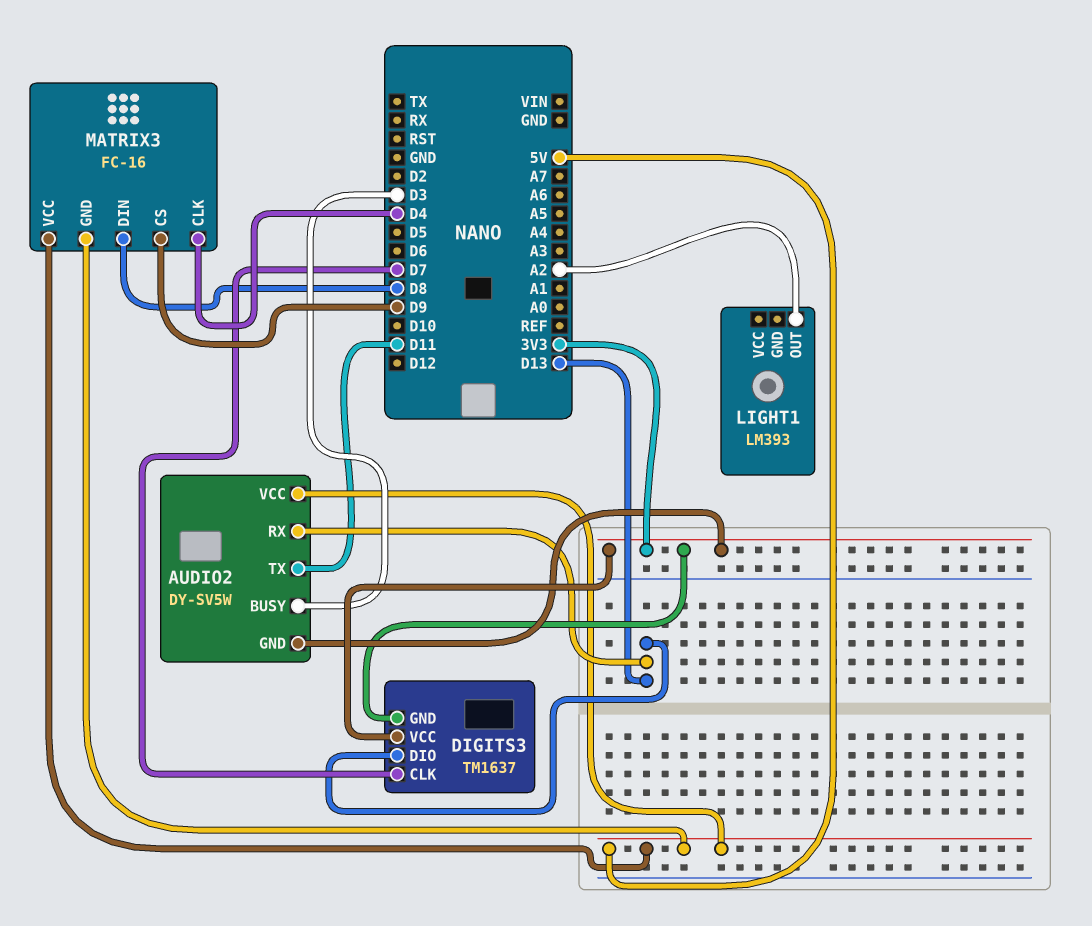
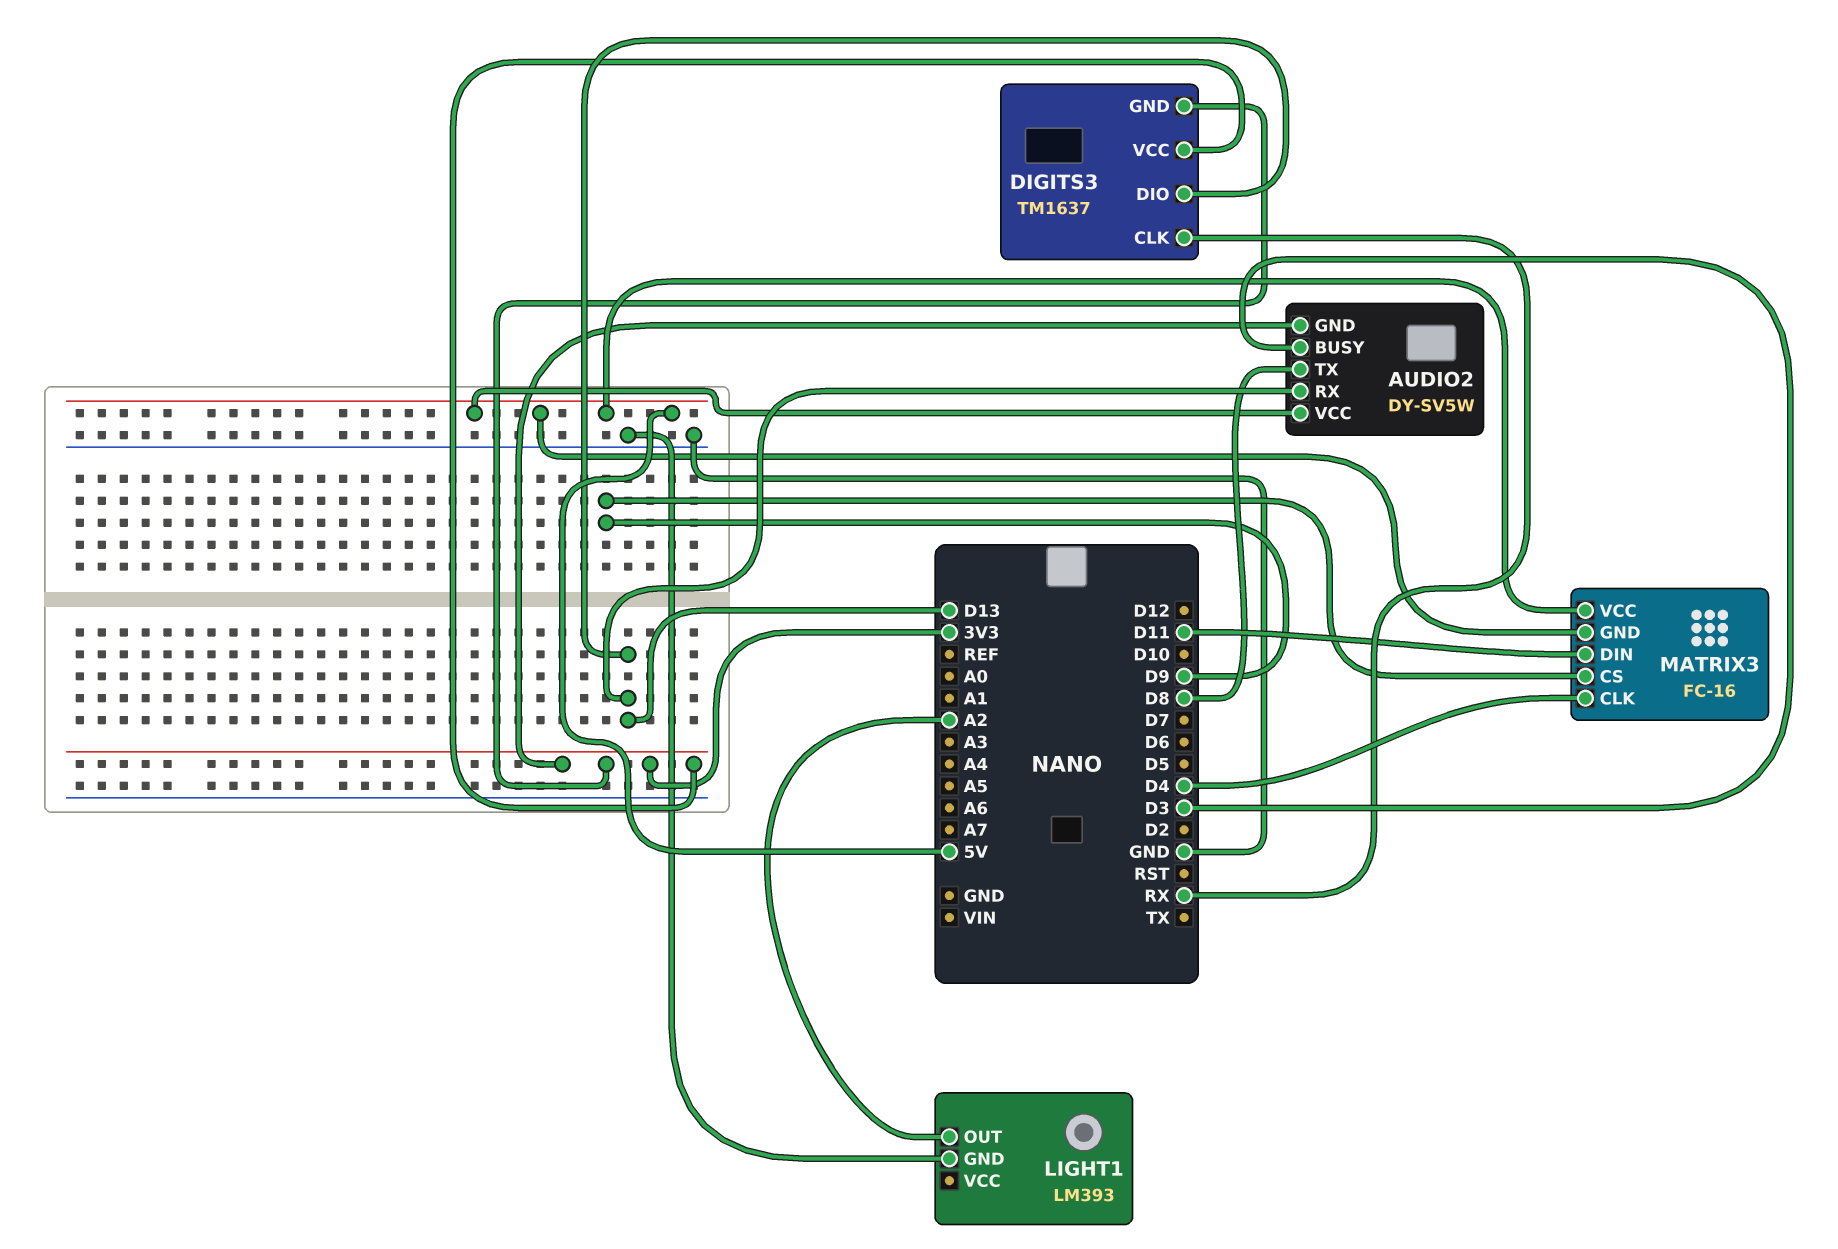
AUDIO2 pin TX: D11 -> D8
DIGITS3 pin CLK: D7 -> RX
LIGHT1 pin GND: none -> GND
MATRIX3 pin DIN: D8 -> D11

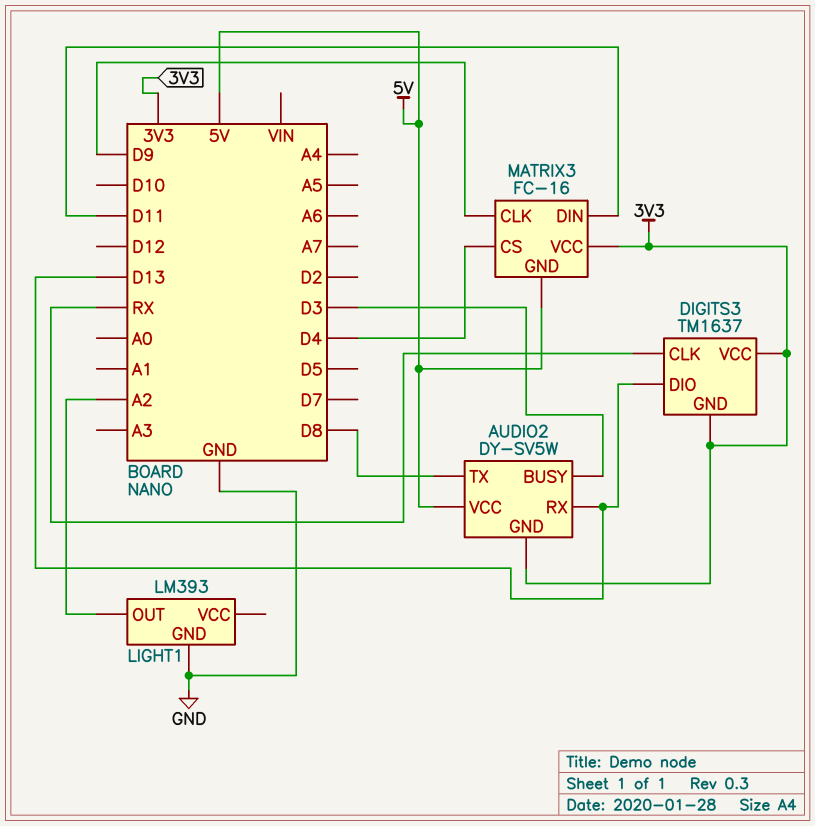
MATRIX3 pin CLK: D4 -> D9
MATRIX3 pin CS: D9 -> D4
MATRIX3 pin VCC: 5V -> 3V3

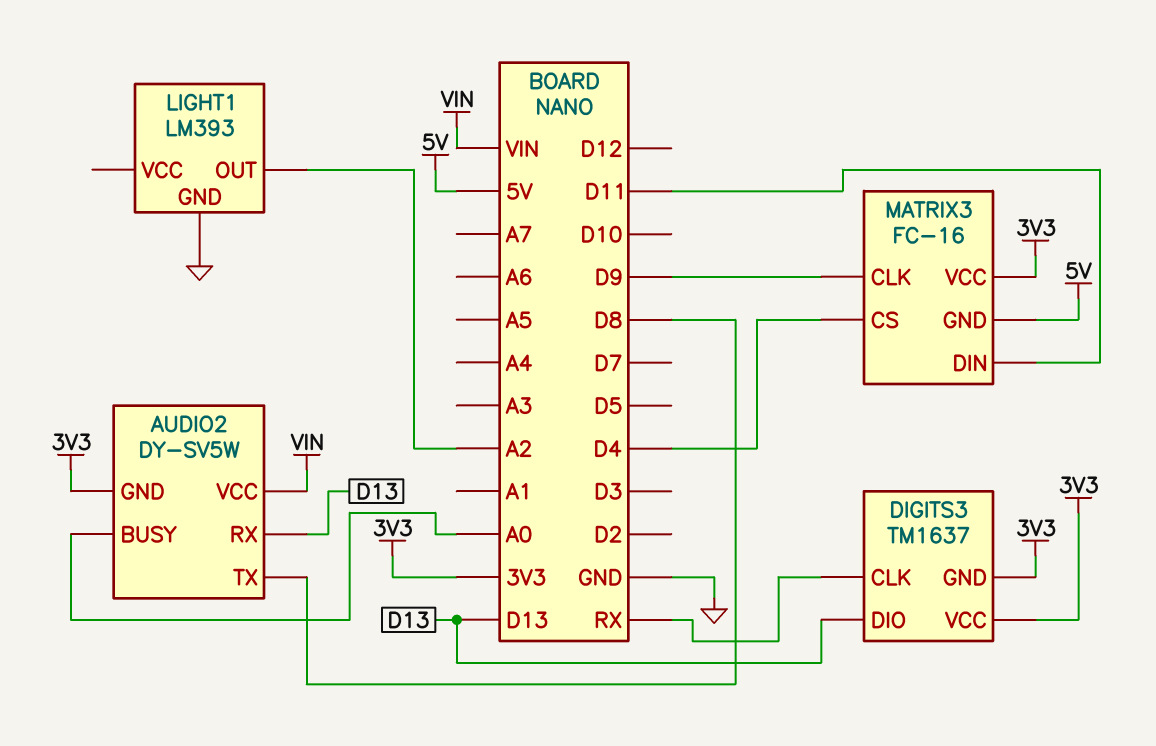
AUDIO2 pin BUSY: D3 -> A0
AUDIO2 pin VCC: 5V -> VIN

